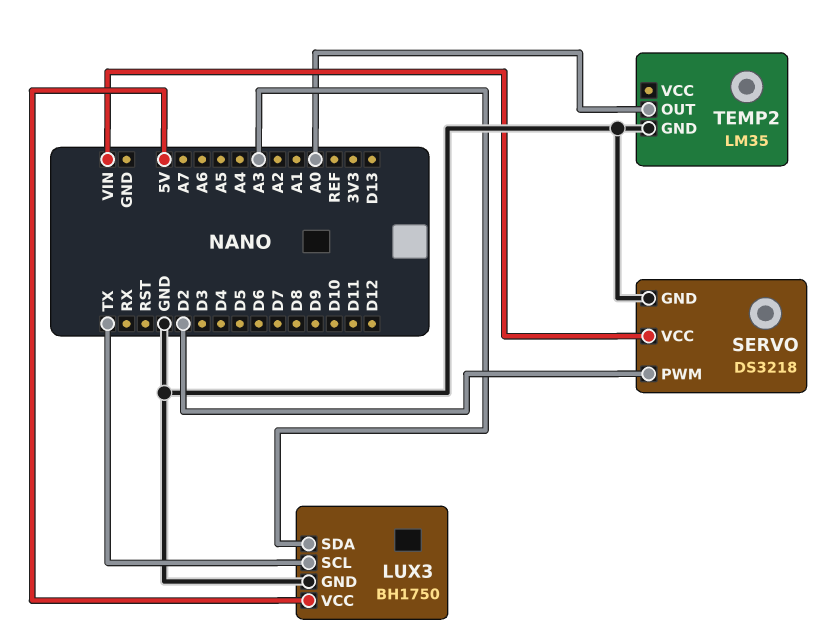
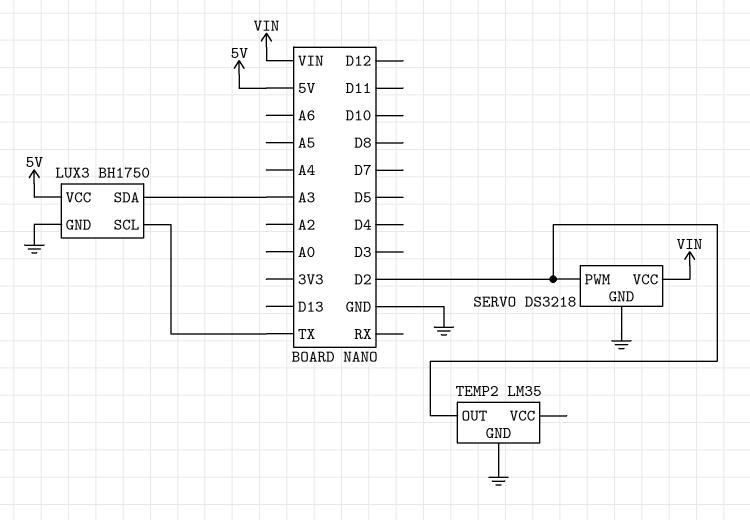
TEMP2 pin OUT: A0 -> D2

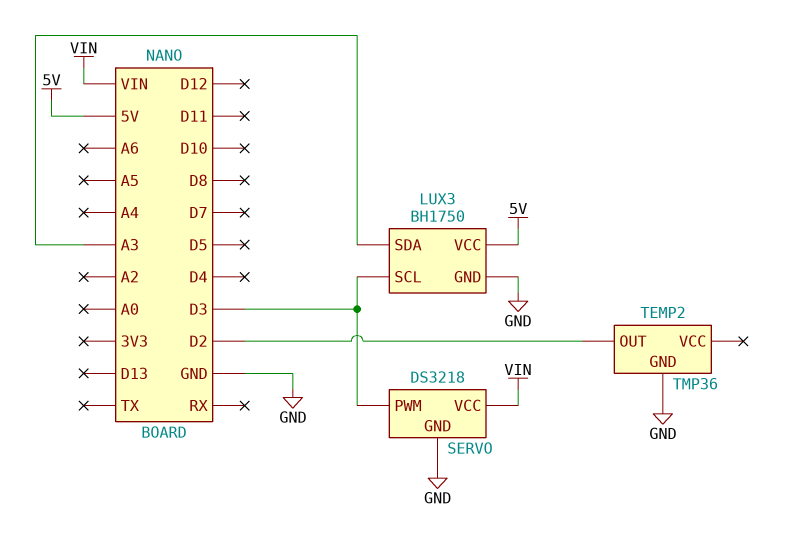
LUX3 pin SCL: TX -> D3
SERVO pin PWM: D2 -> D3
TEMP2: LM35 -> TMP36

